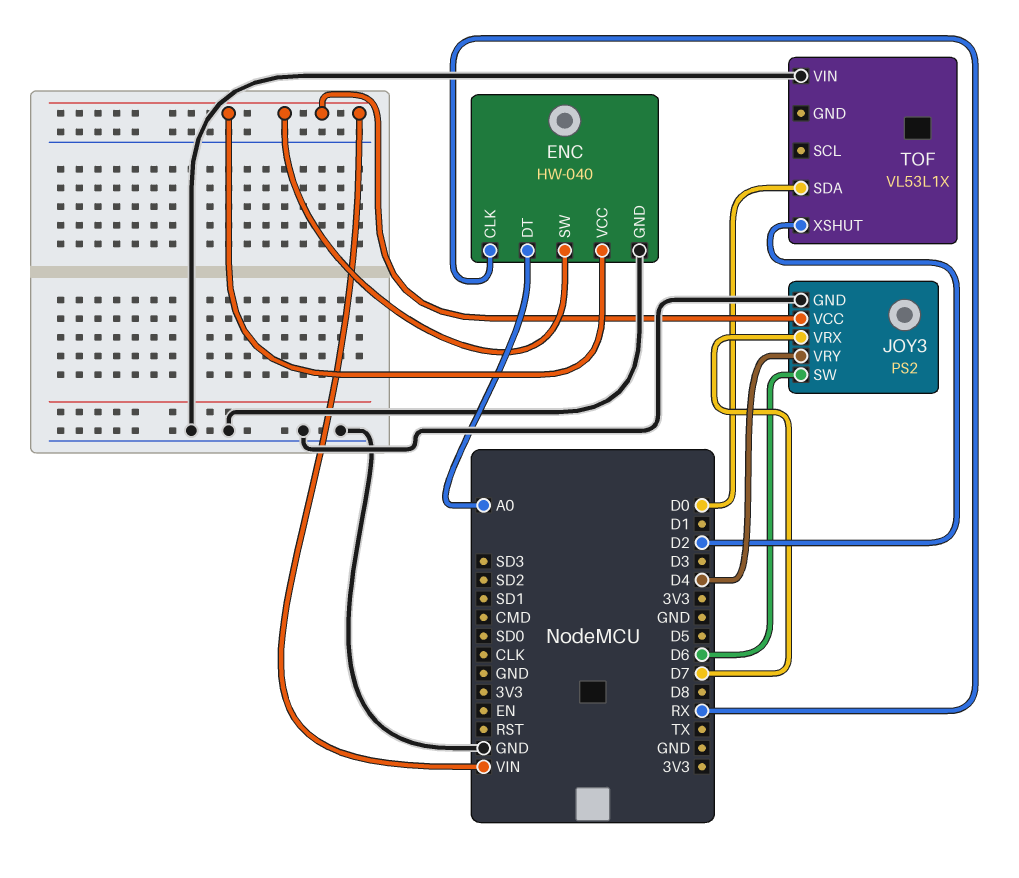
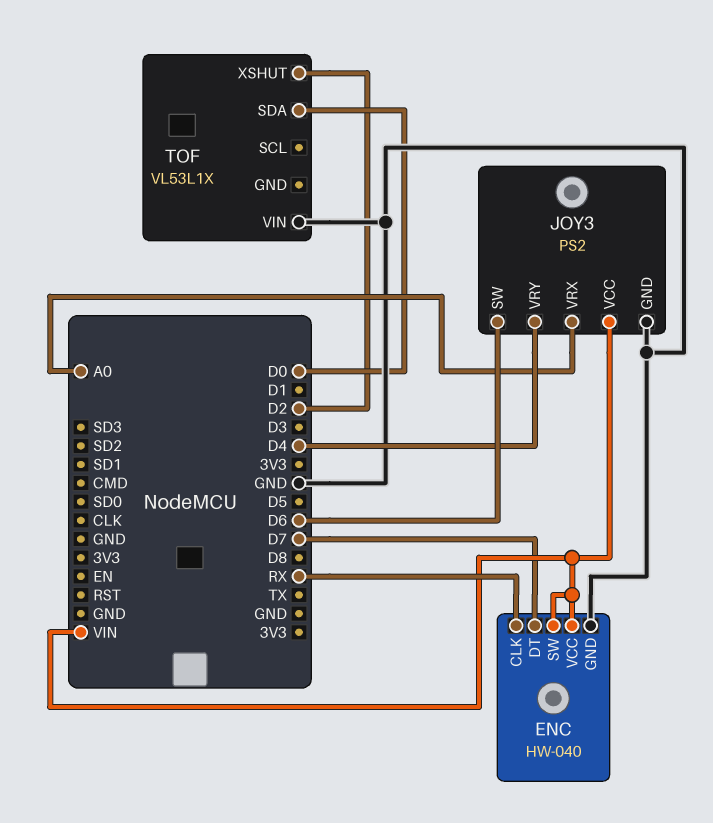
ENC pin DT: A0 -> D7
JOY3 pin VRX: D7 -> A0

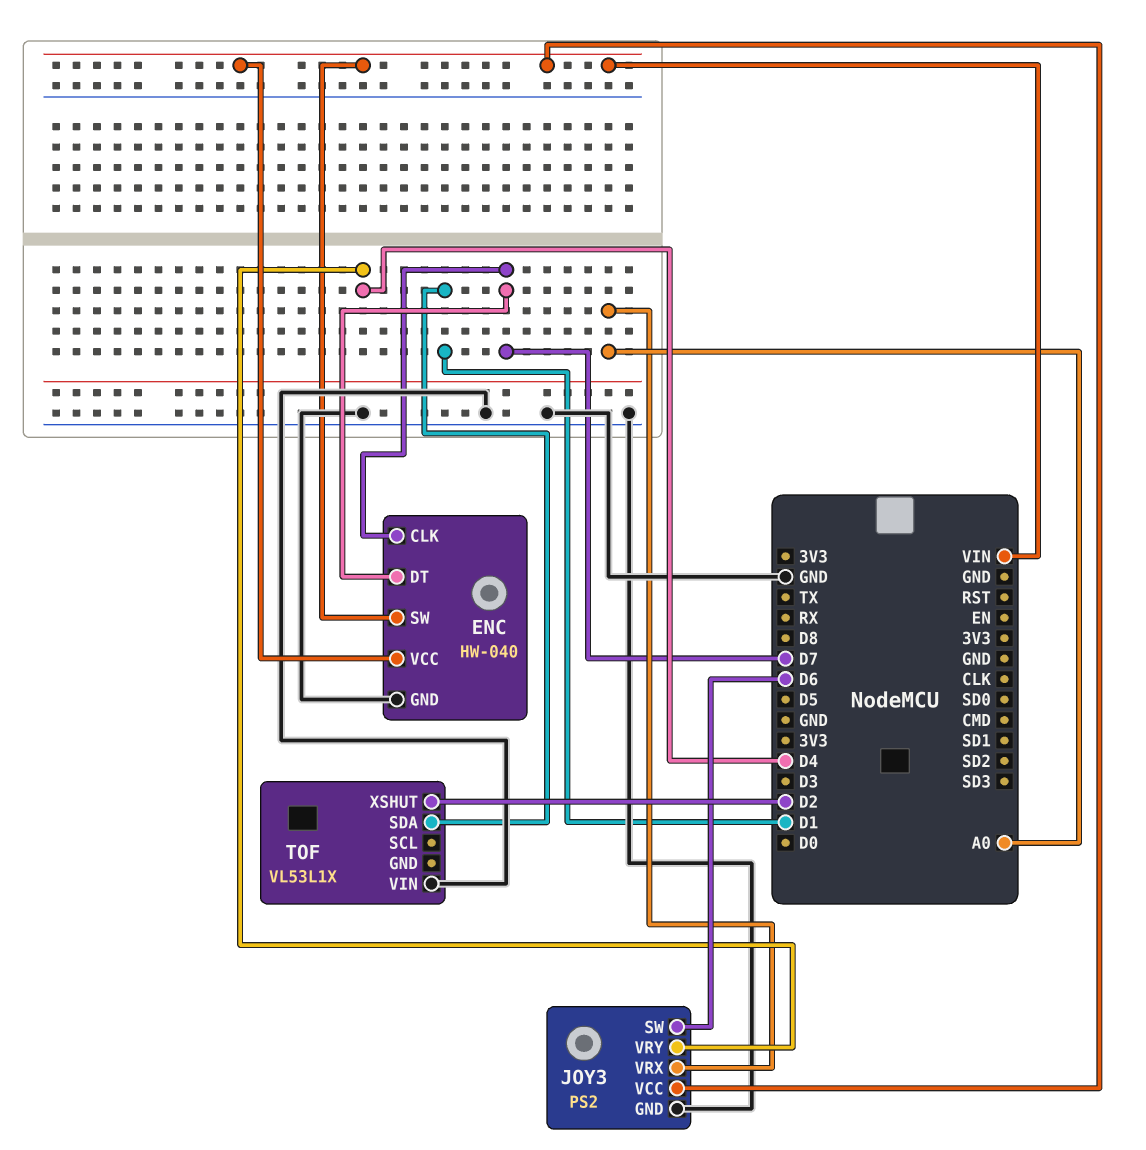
ENC pin CLK: RX -> D7
TOF pin SDA: D0 -> D1

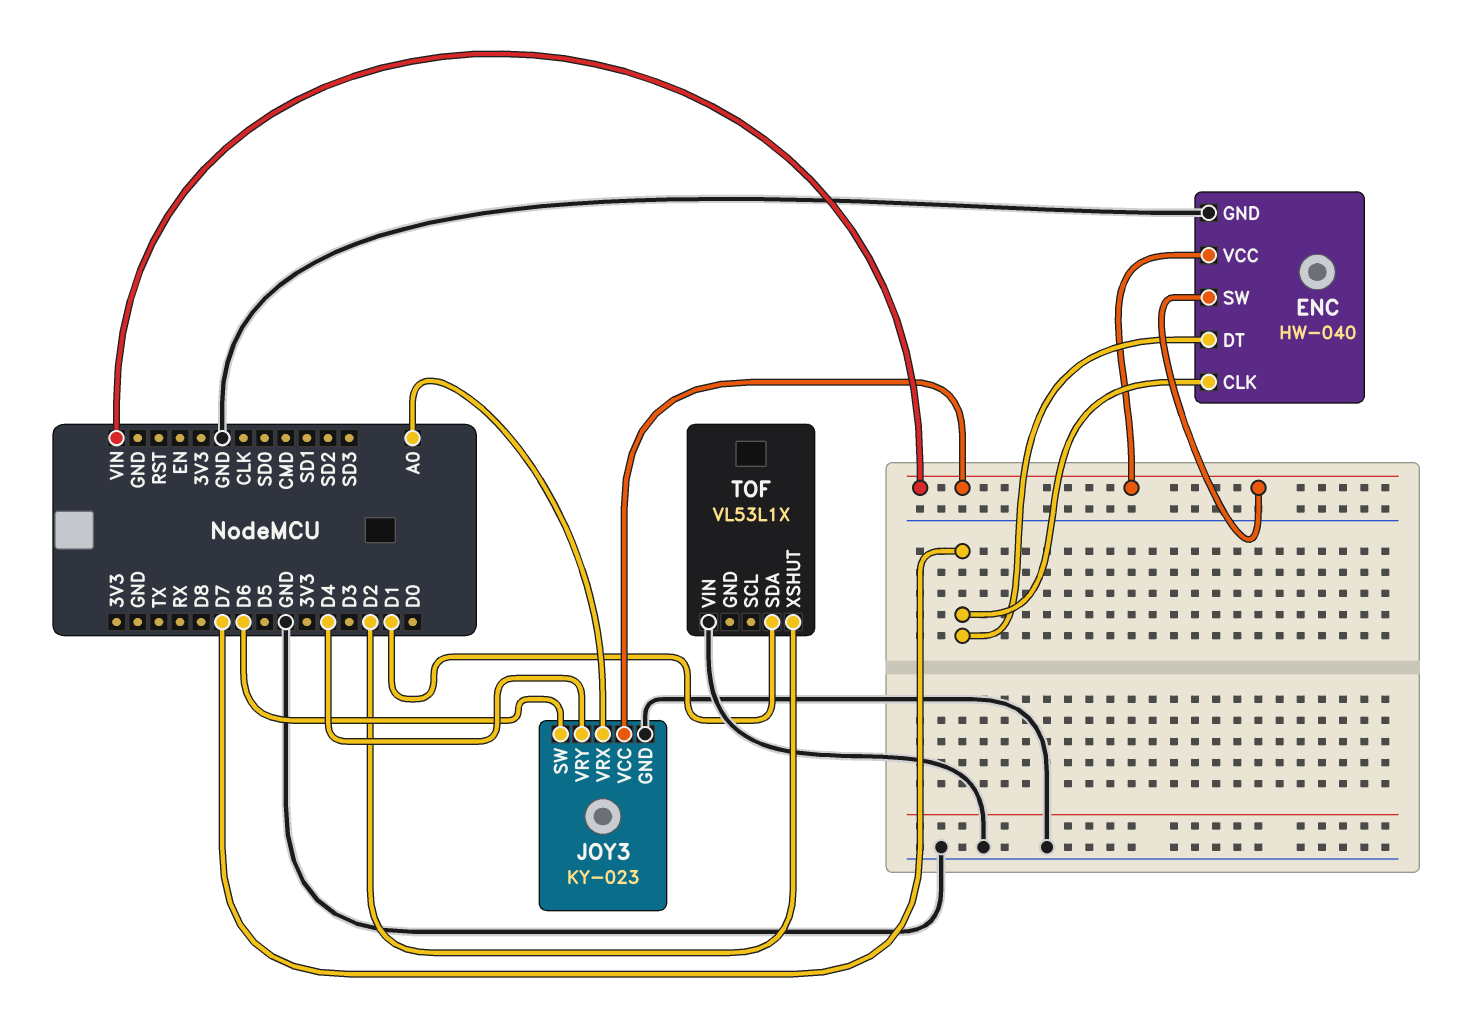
JOY3: PS2 -> KY-023

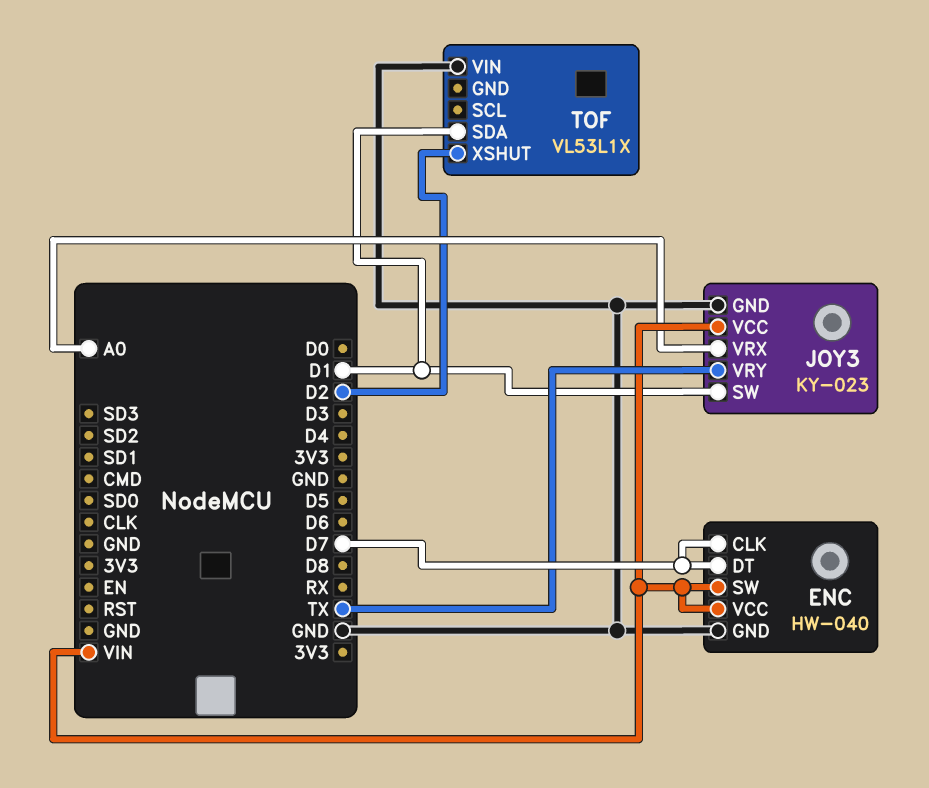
JOY3 pin SW: D6 -> D1
JOY3 pin VRY: D4 -> TX

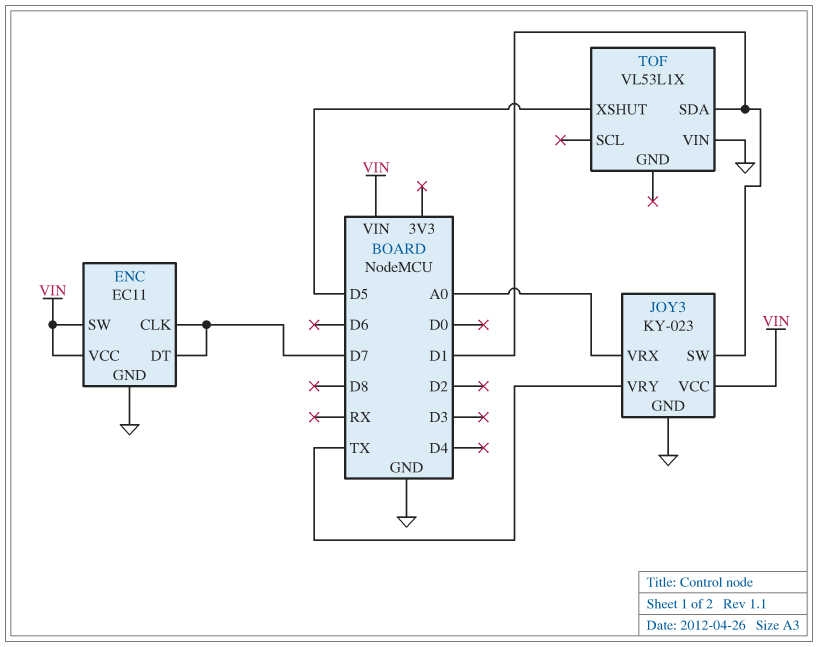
ENC: HW-040 -> EC11
TOF pin XSHUT: D2 -> D5

